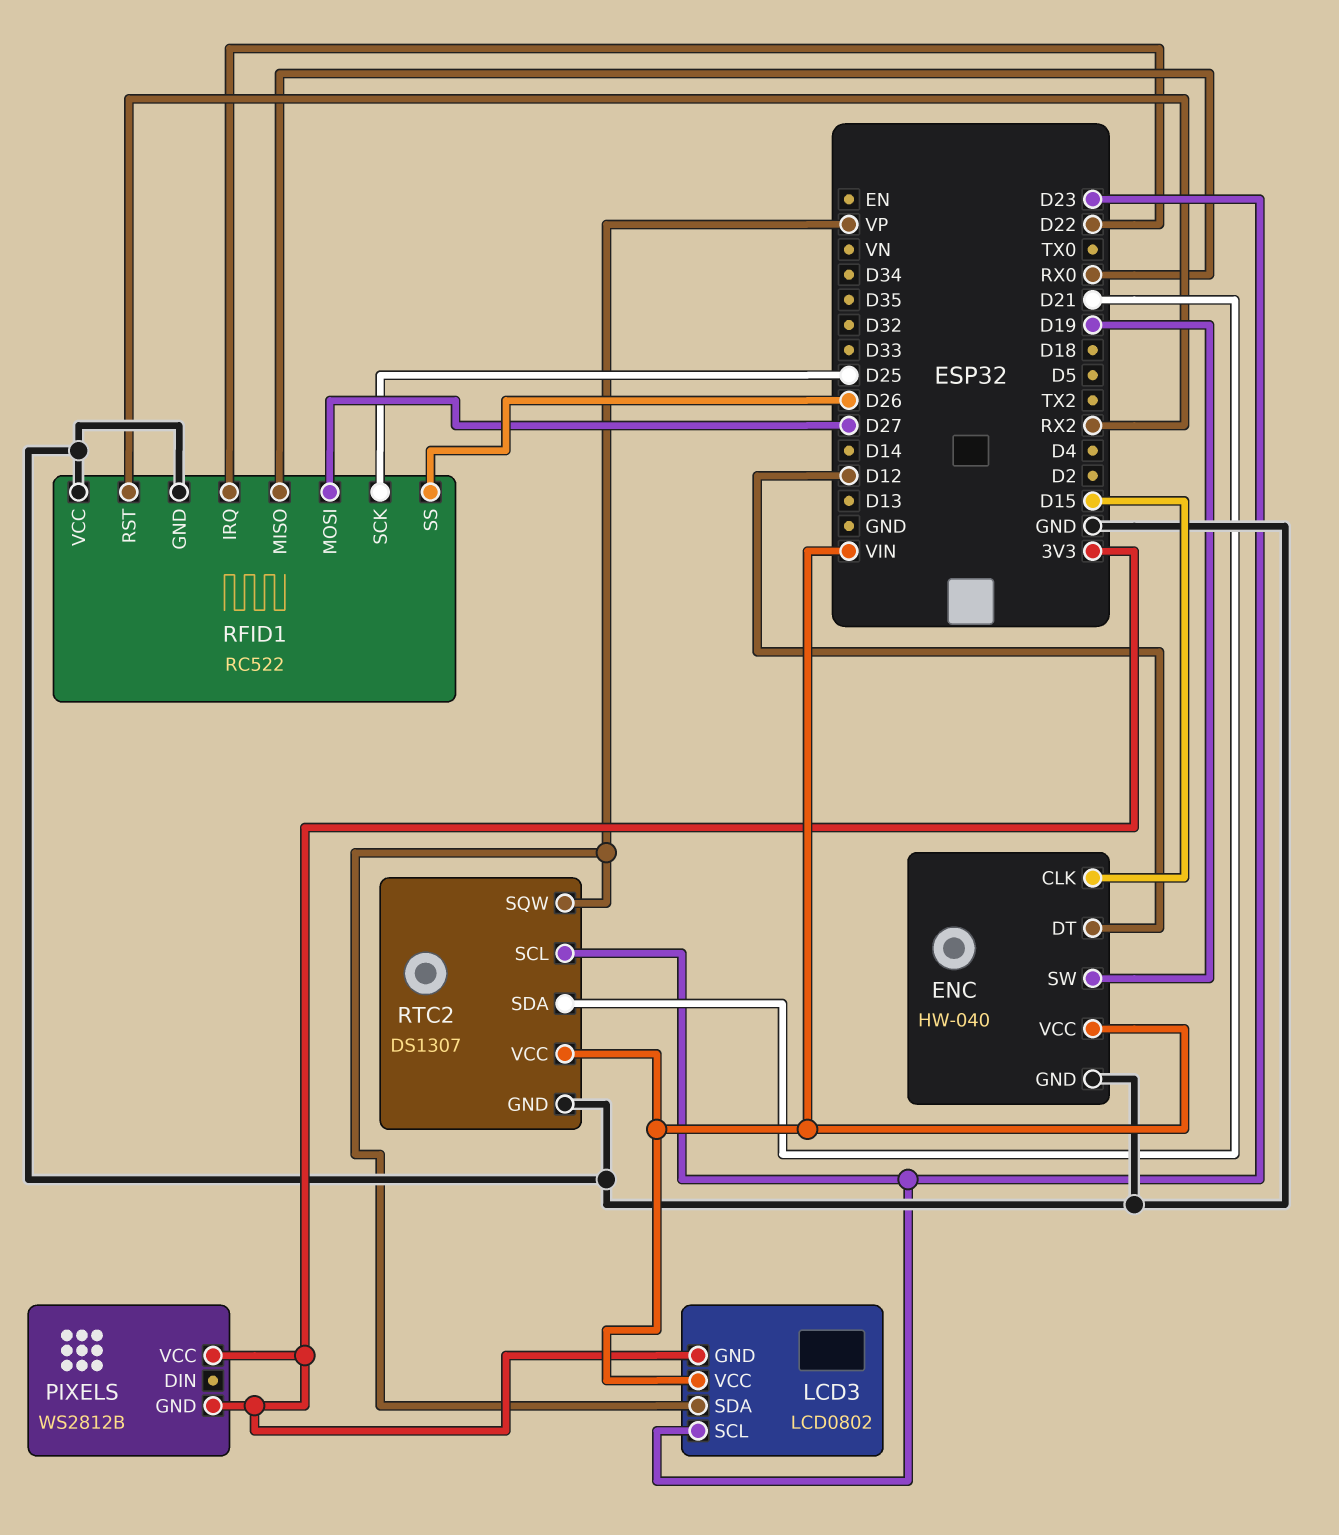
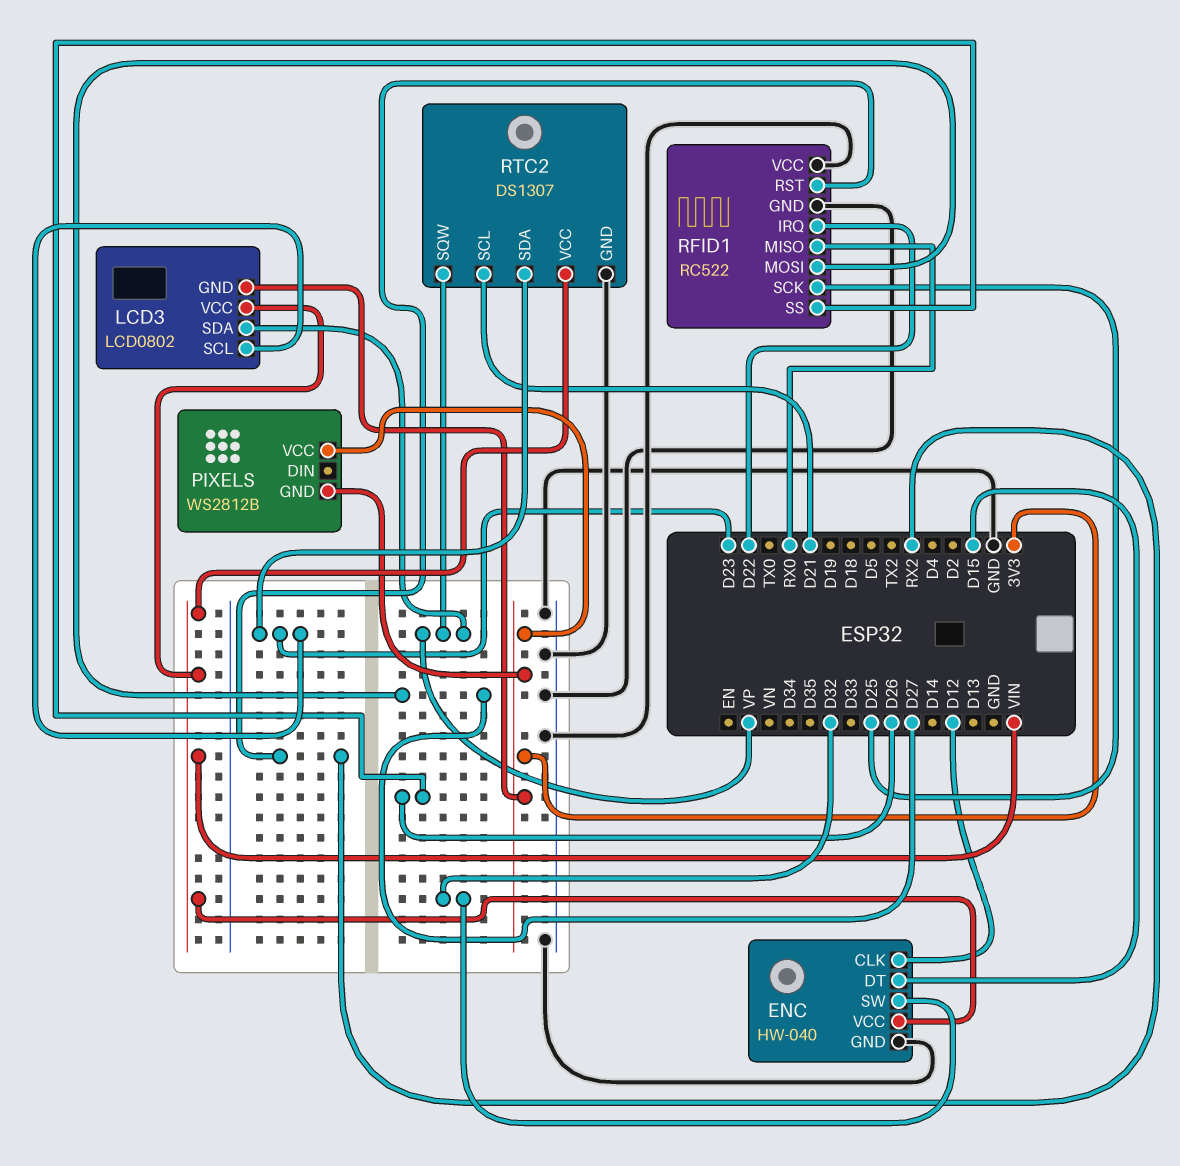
ENC pin CLK: D15 -> D12
ENC pin DT: D12 -> D15
ENC pin SW: D19 -> D32
RTC2 pin SCL: D23 -> D21
RTC2 pin SDA: D21 -> D23

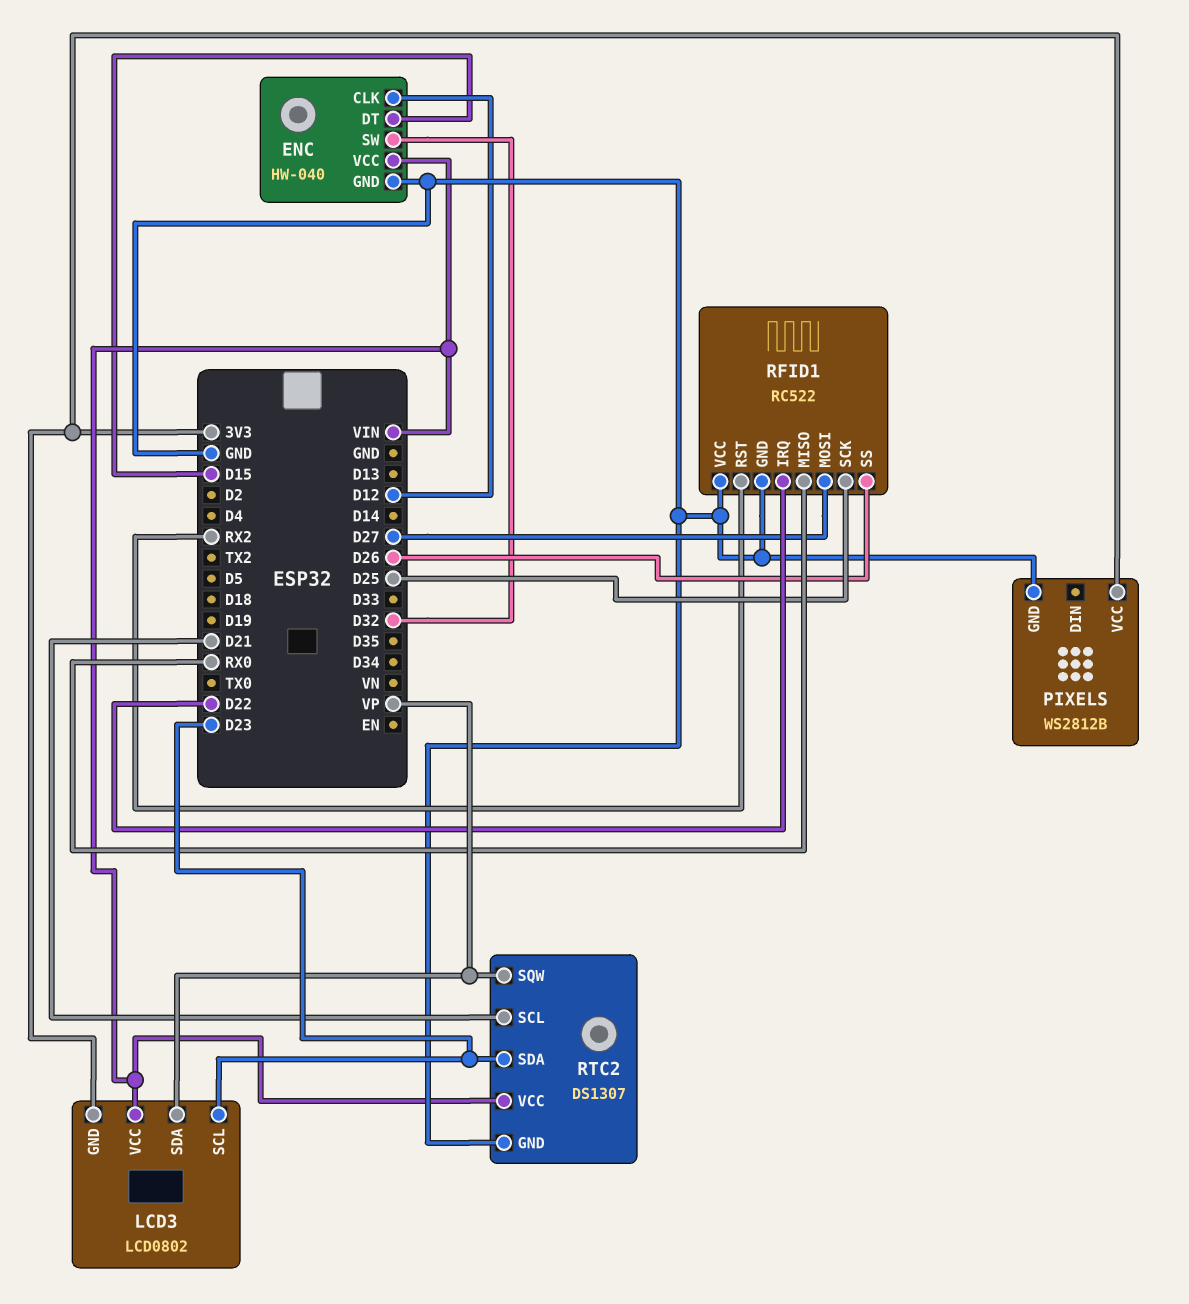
PIXELS pin GND: 3V3 -> GND

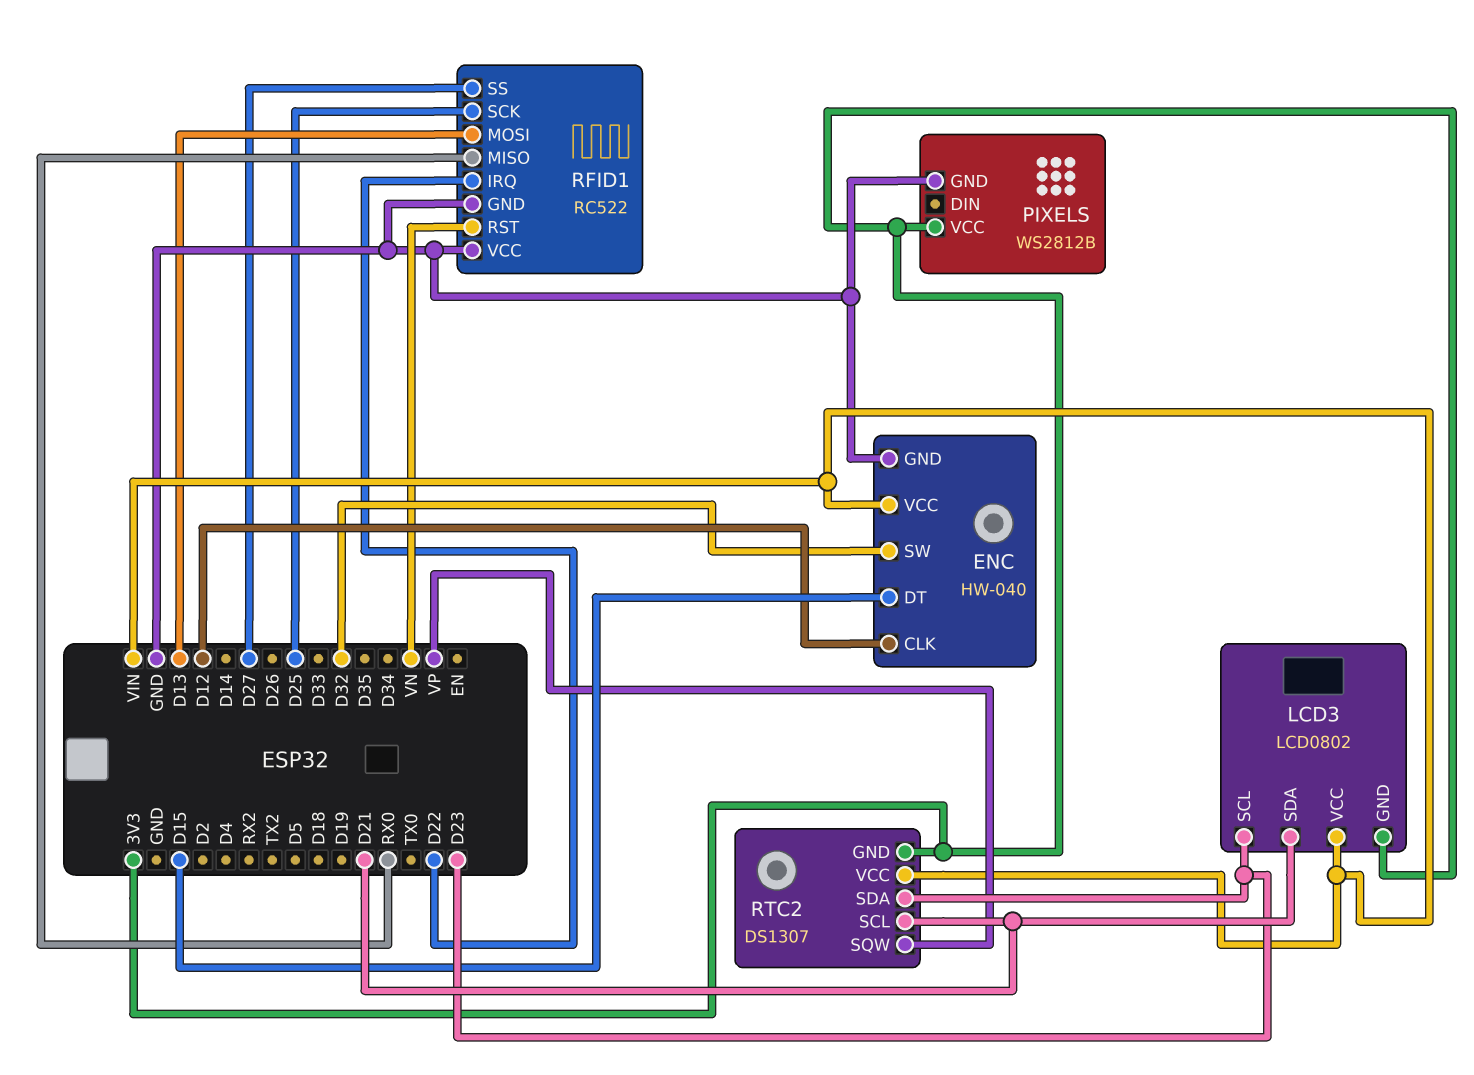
LCD3 pin SDA: VP -> D21
RFID1 pin MOSI: D27 -> D13
RFID1 pin RST: RX2 -> VN
RFID1 pin SS: D26 -> D27
RTC2 pin GND: GND -> 3V3

